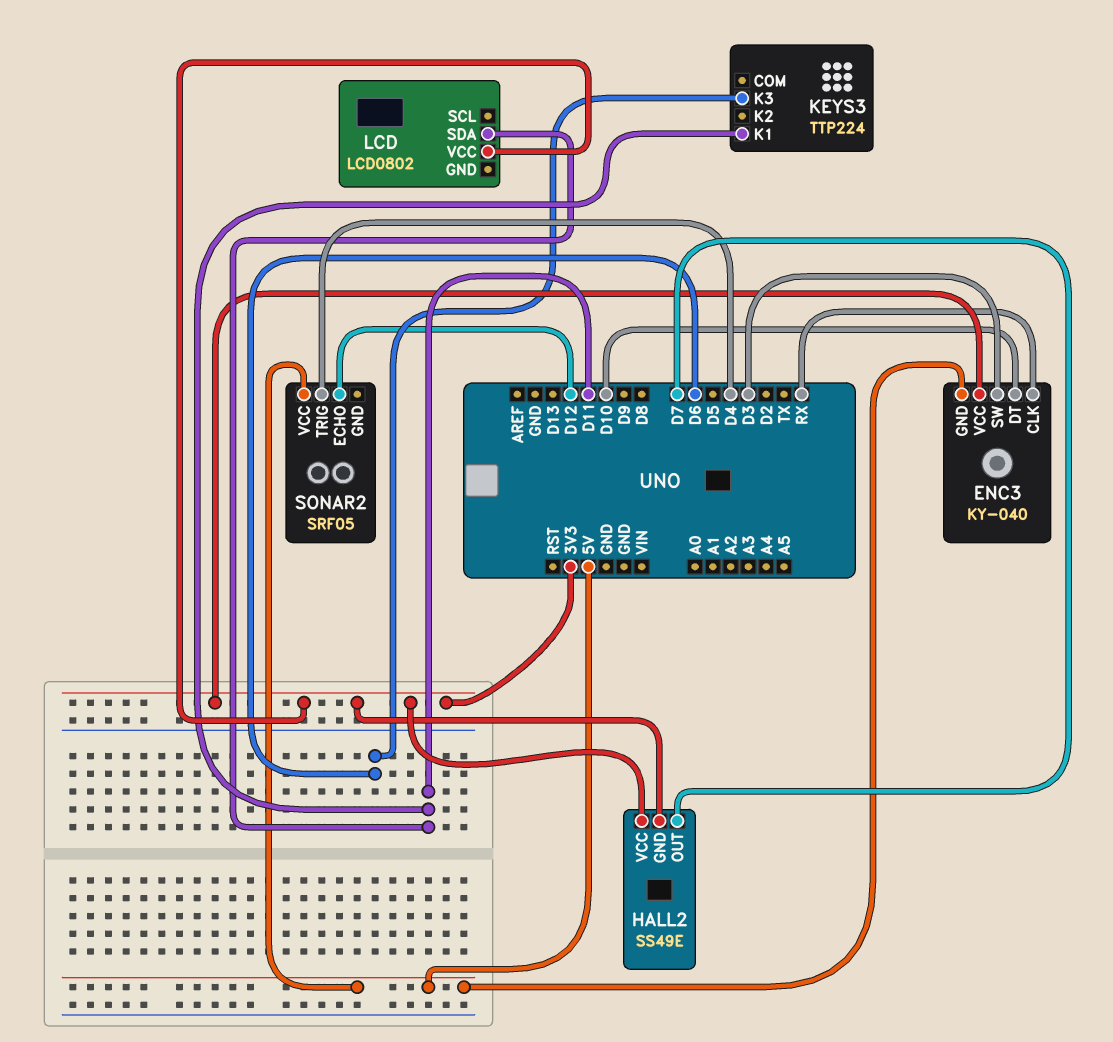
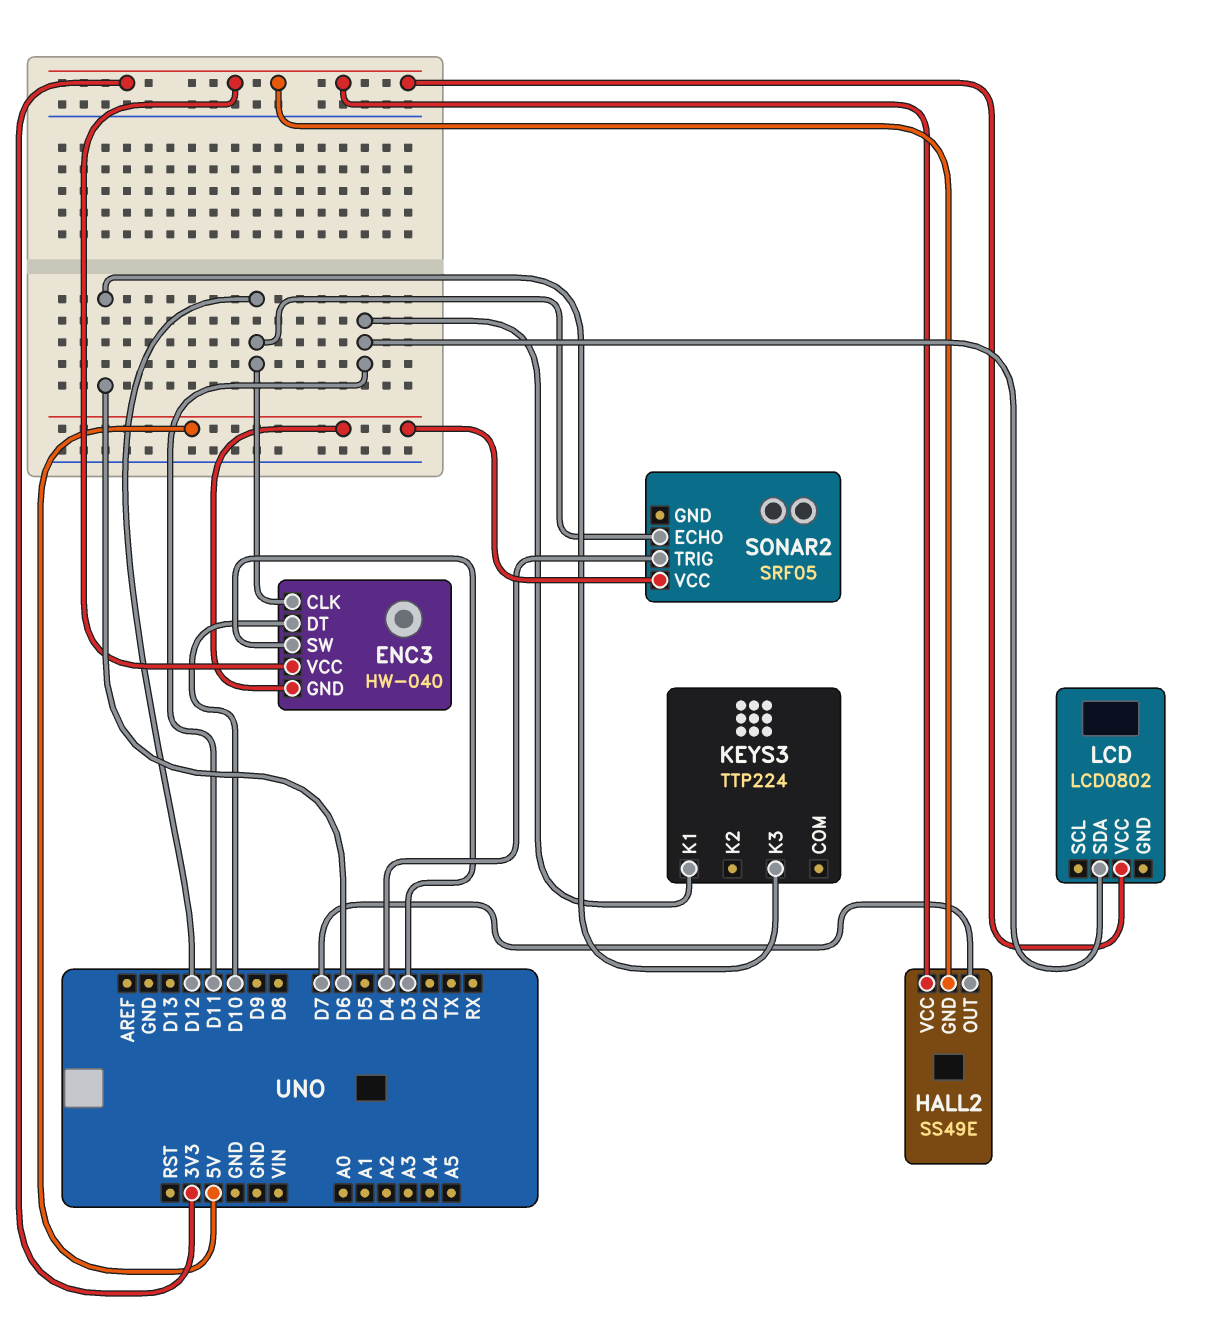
ENC3: KY-040 -> HW-040
ENC3 pin CLK: RX -> D12

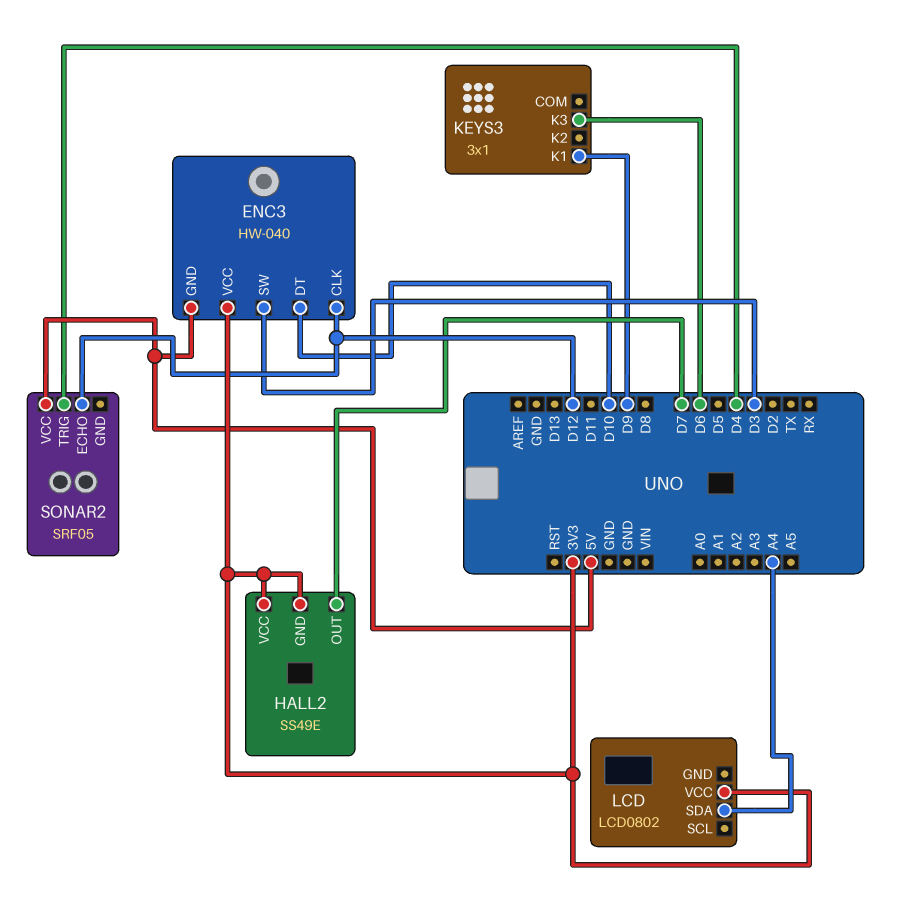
KEYS3: TTP224 -> 3x1
KEYS3 pin K1: D11 -> D9
LCD pin SDA: D11 -> A4

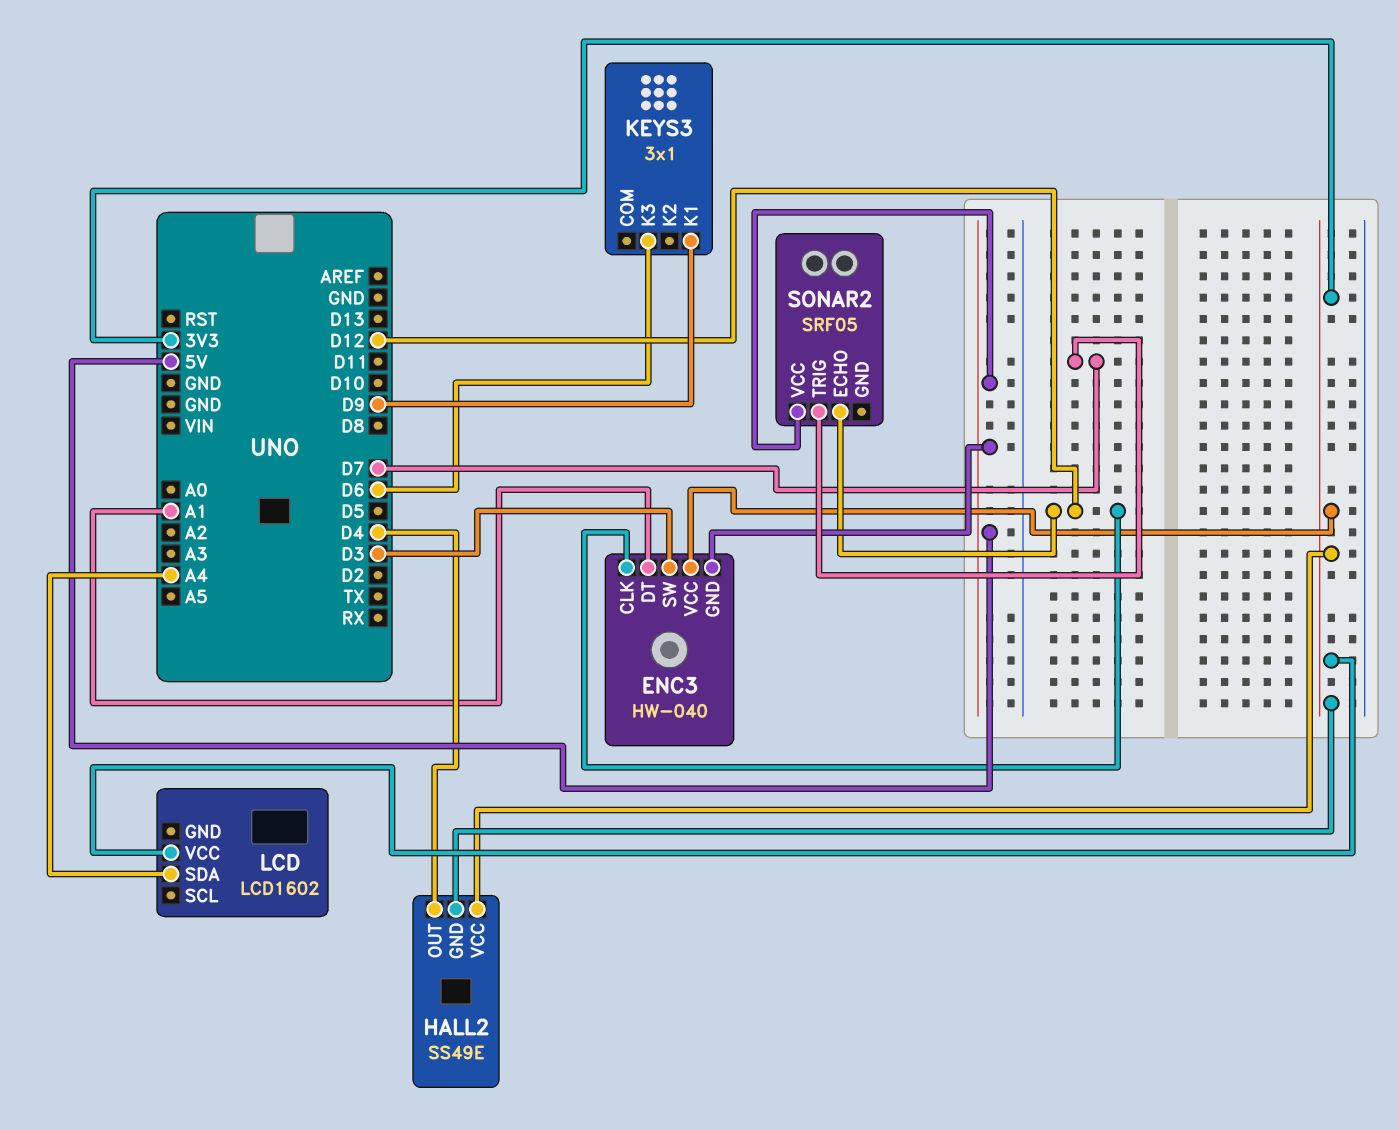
ENC3 pin DT: D10 -> A1
HALL2 pin OUT: D7 -> D4
LCD: LCD0802 -> LCD1602
SONAR2 pin TRIG: D4 -> D7

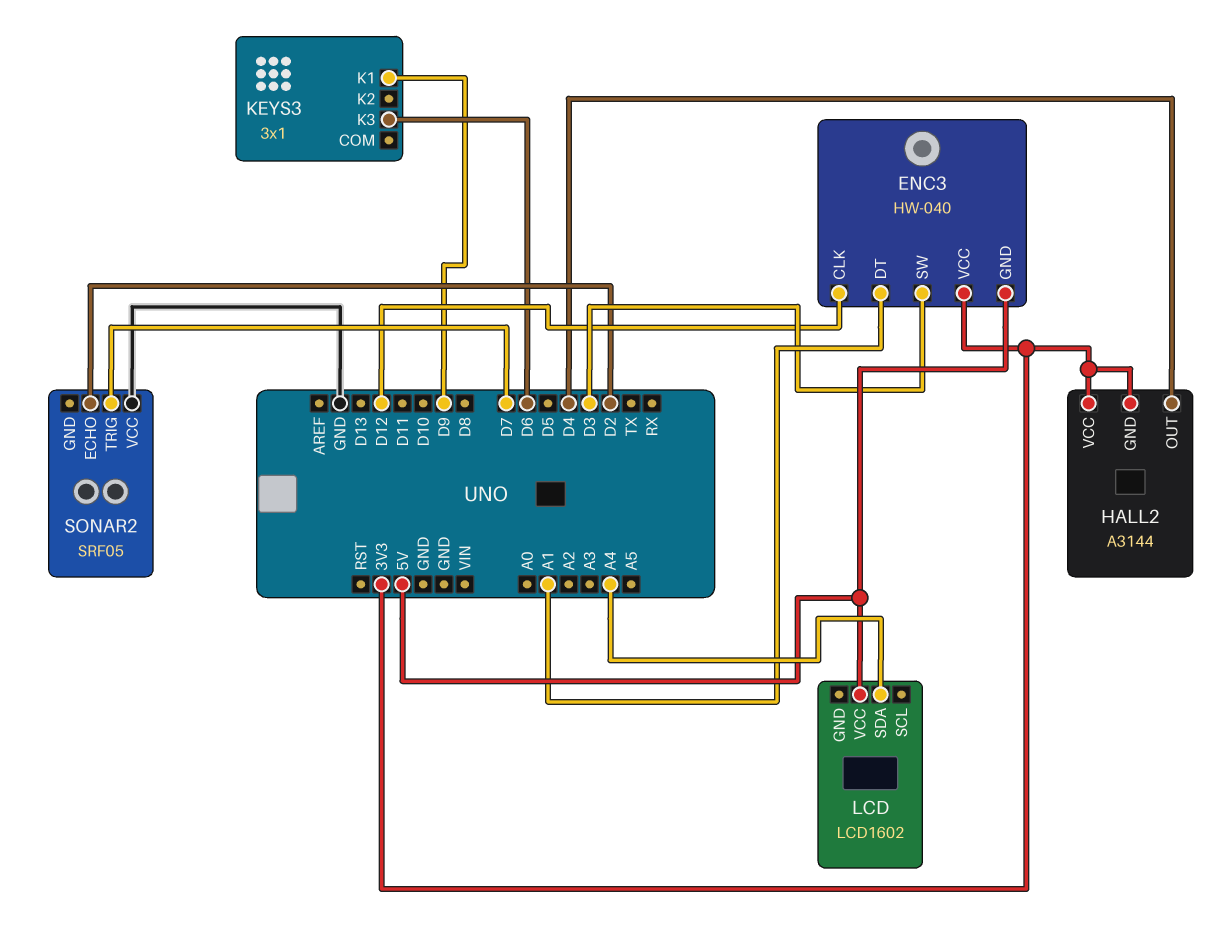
HALL2: SS49E -> A3144
LCD pin VCC: 3V3 -> 5V
SONAR2 pin ECHO: D12 -> D2
SONAR2 pin VCC: 5V -> GND

